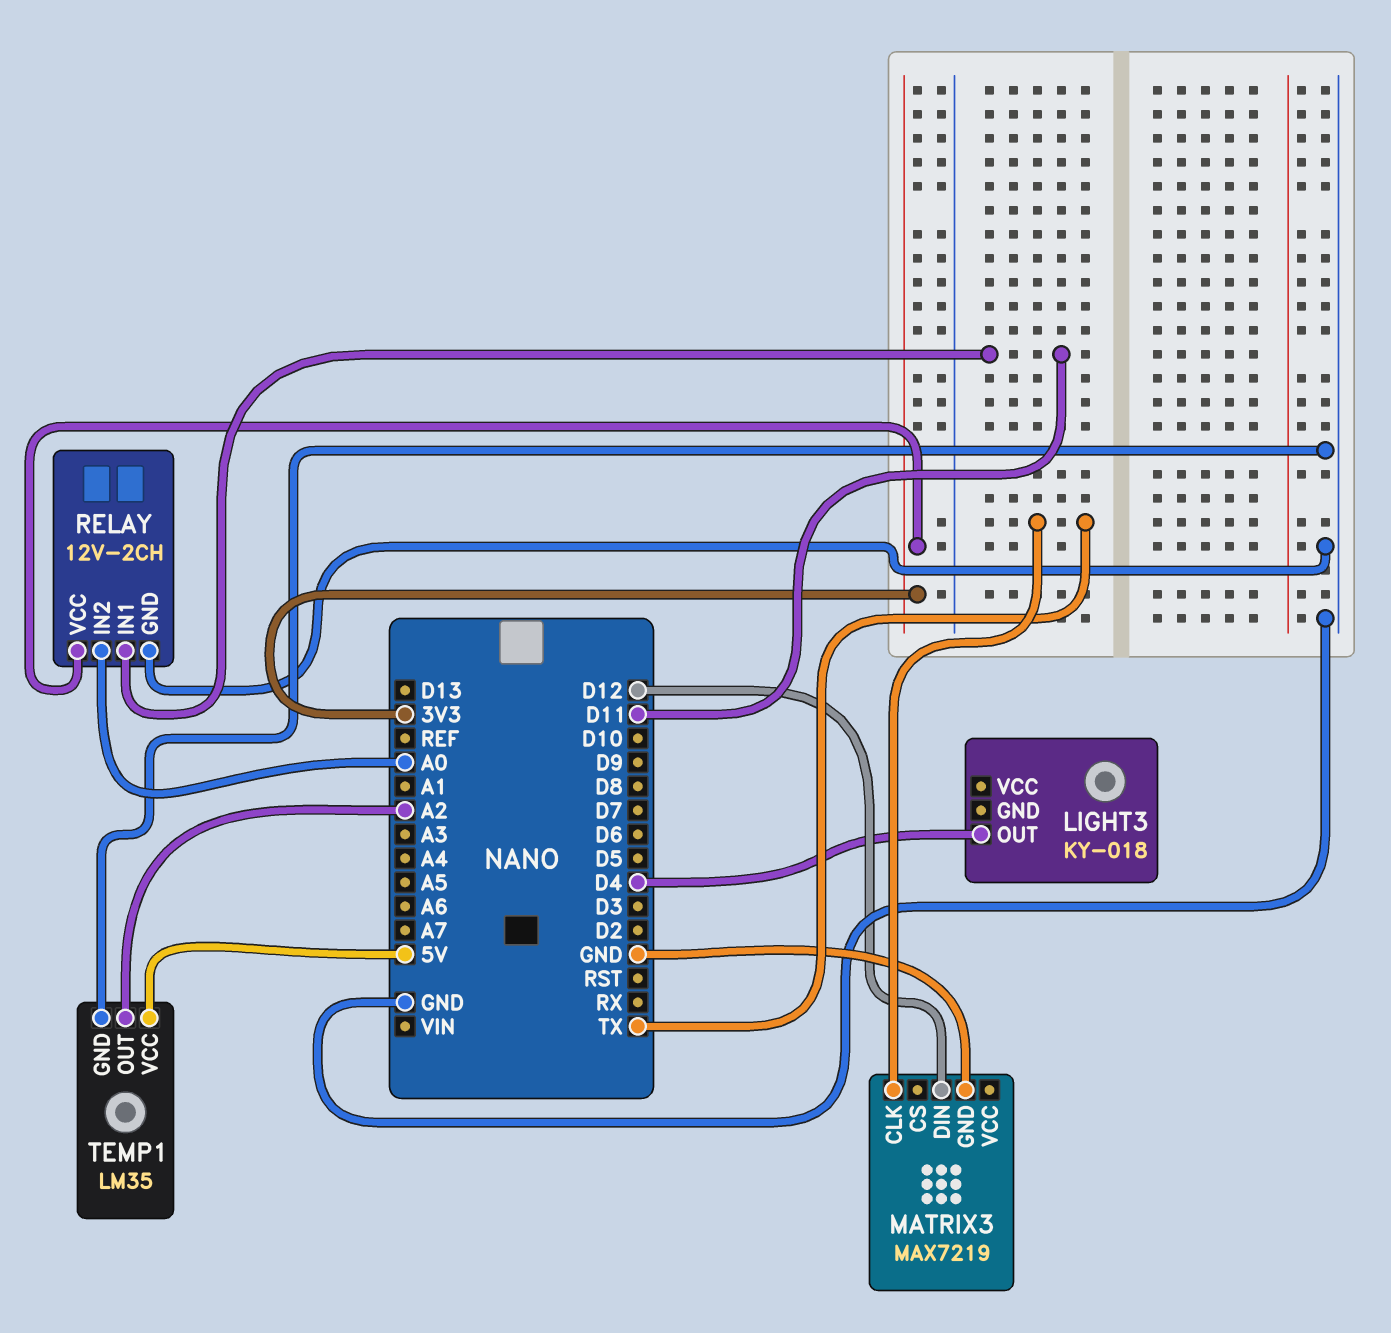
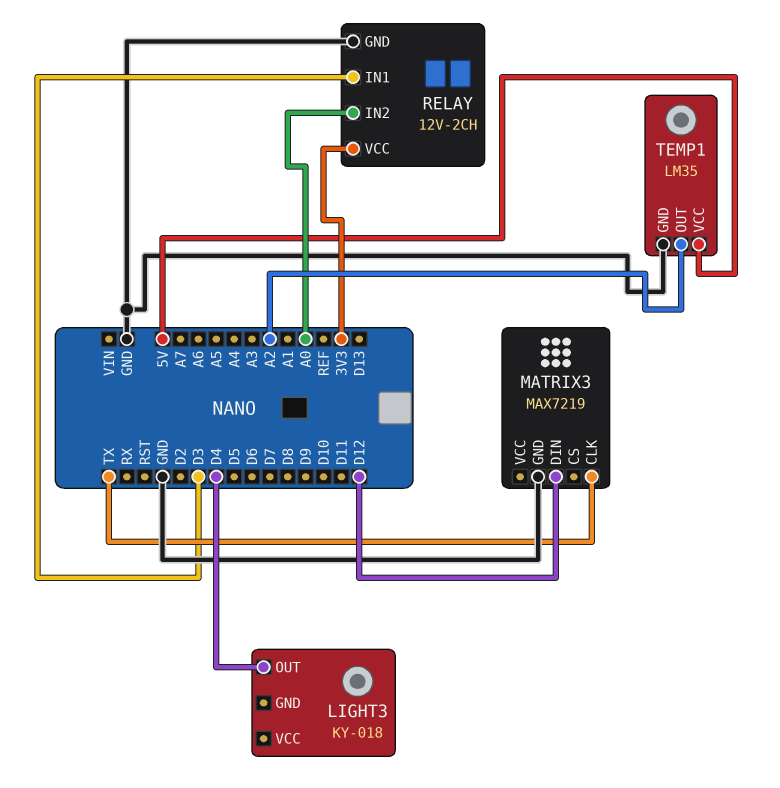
RELAY pin IN1: D11 -> D3

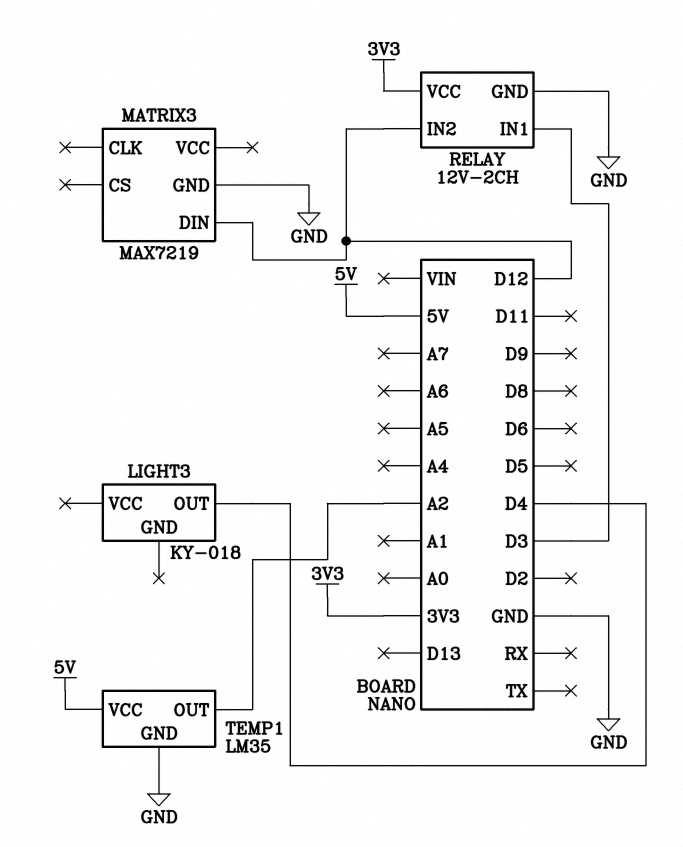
MATRIX3 pin CLK: TX -> none
RELAY pin IN2: A0 -> D12

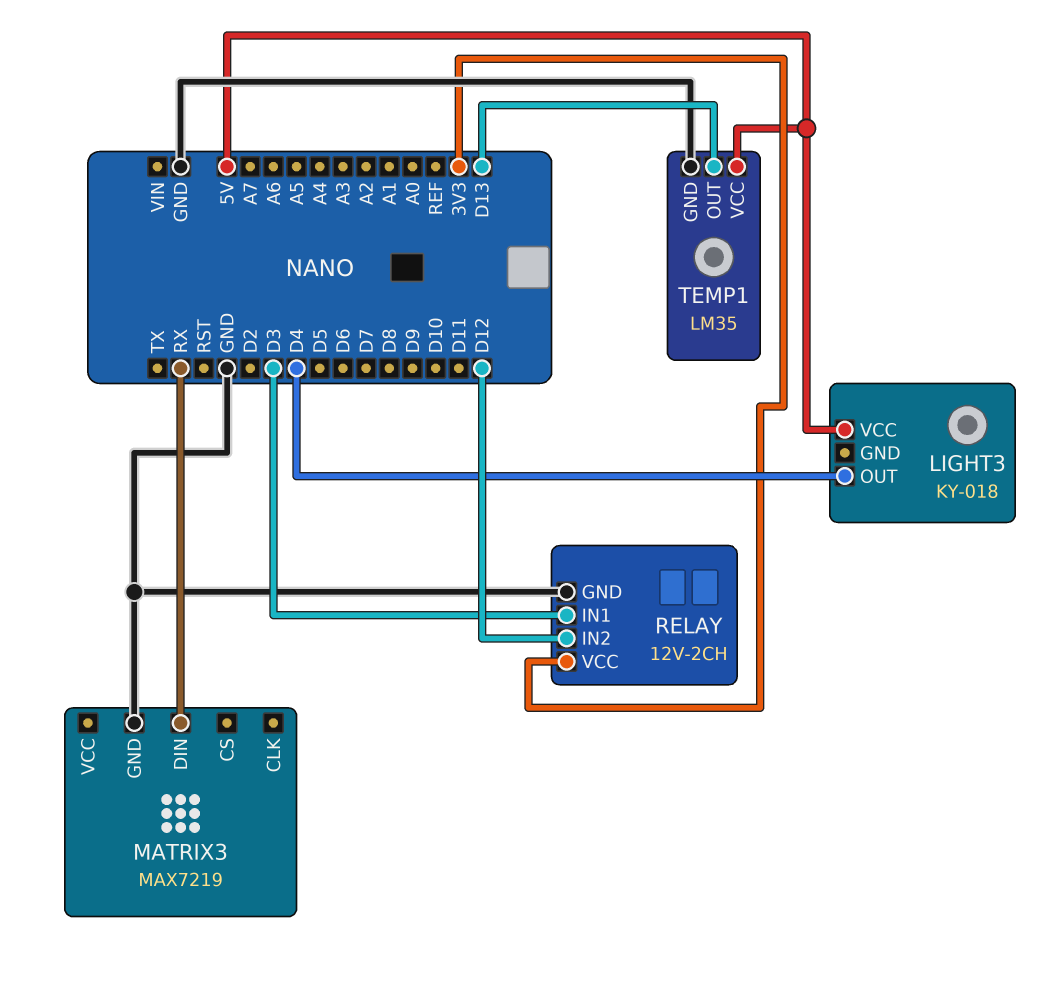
LIGHT3 pin VCC: none -> 5V
MATRIX3 pin DIN: D12 -> RX
TEMP1 pin OUT: A2 -> D13

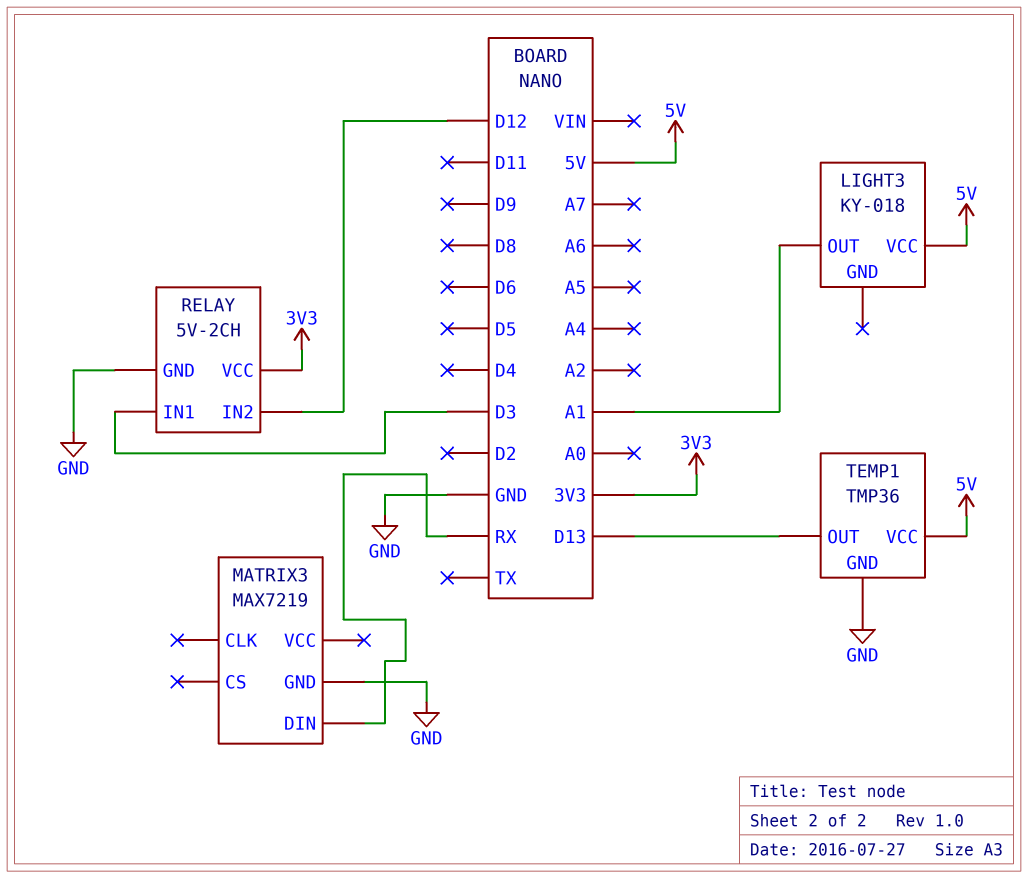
LIGHT3 pin OUT: D4 -> A1
RELAY: 12V-2CH -> 5V-2CH
TEMP1: LM35 -> TMP36

